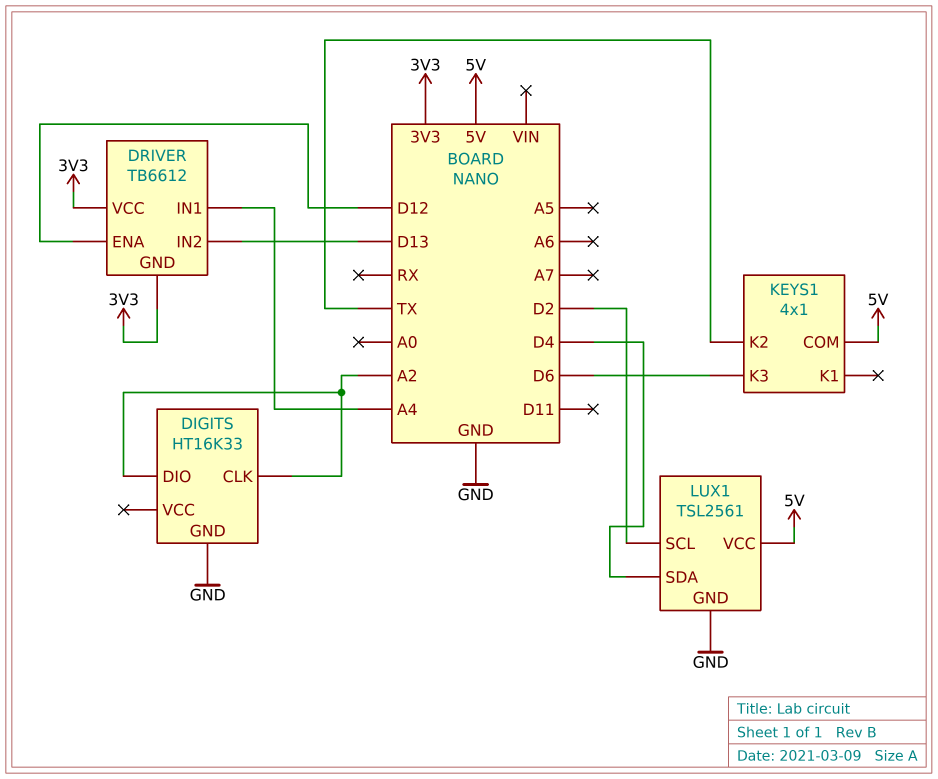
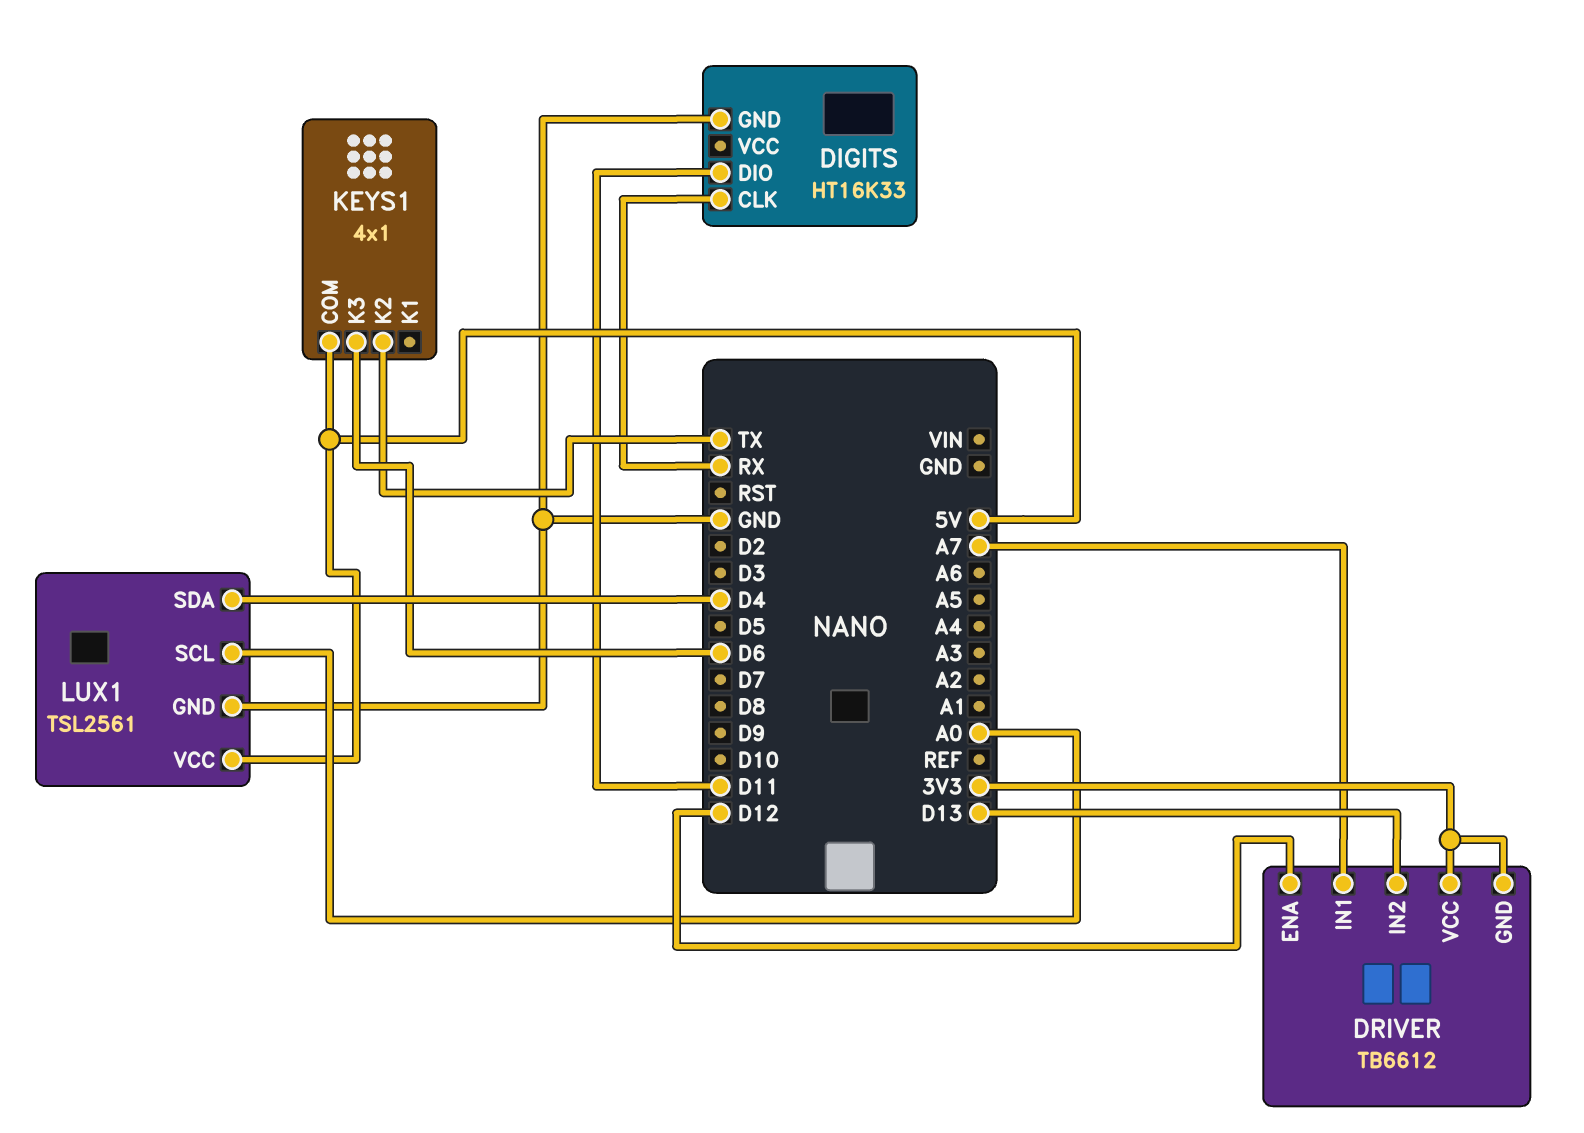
DIGITS pin CLK: A2 -> RX
DIGITS pin DIO: A2 -> D11
DRIVER pin IN1: A4 -> A7
LUX1 pin SCL: D2 -> A0

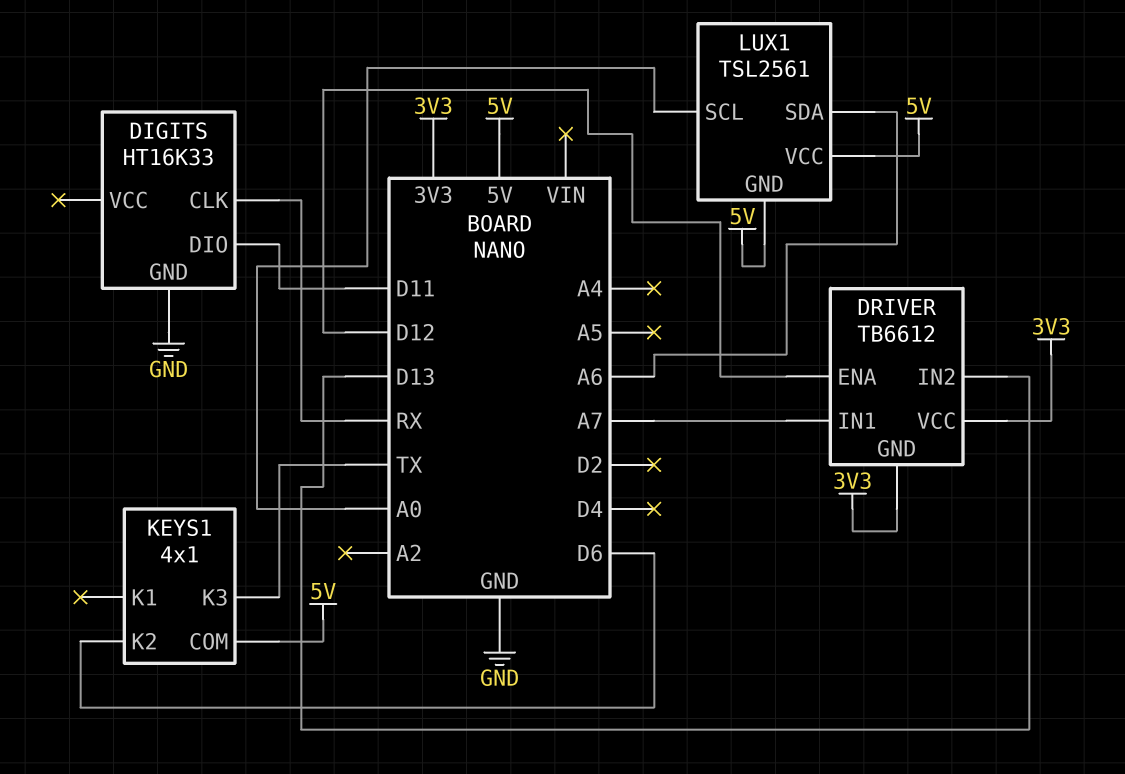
KEYS1 pin K2: TX -> D6
KEYS1 pin K3: D6 -> TX
LUX1 pin GND: GND -> 5V
LUX1 pin SDA: D4 -> A6

